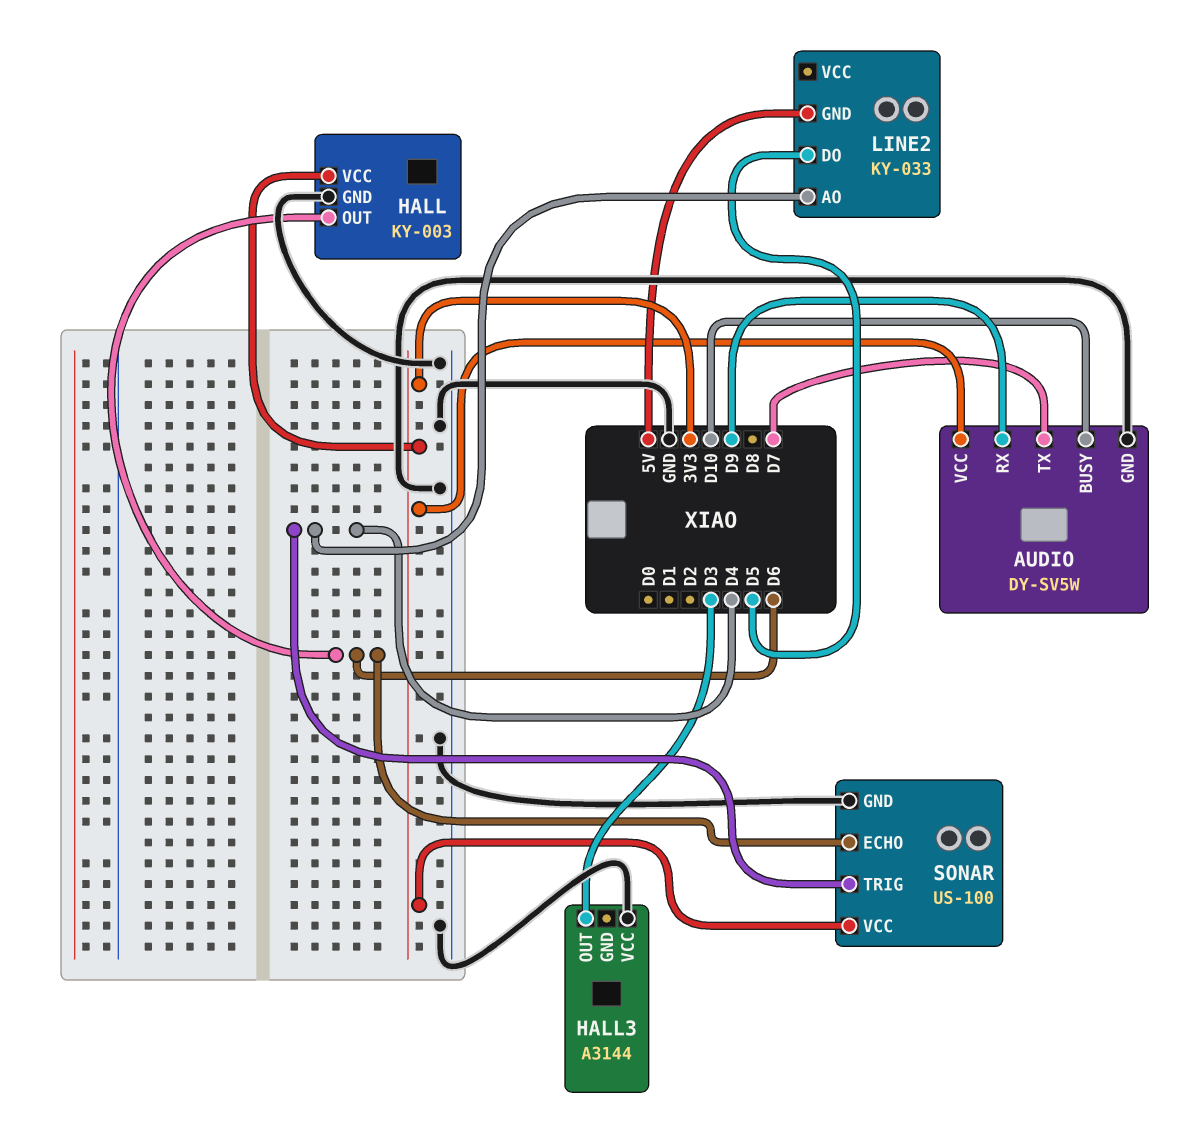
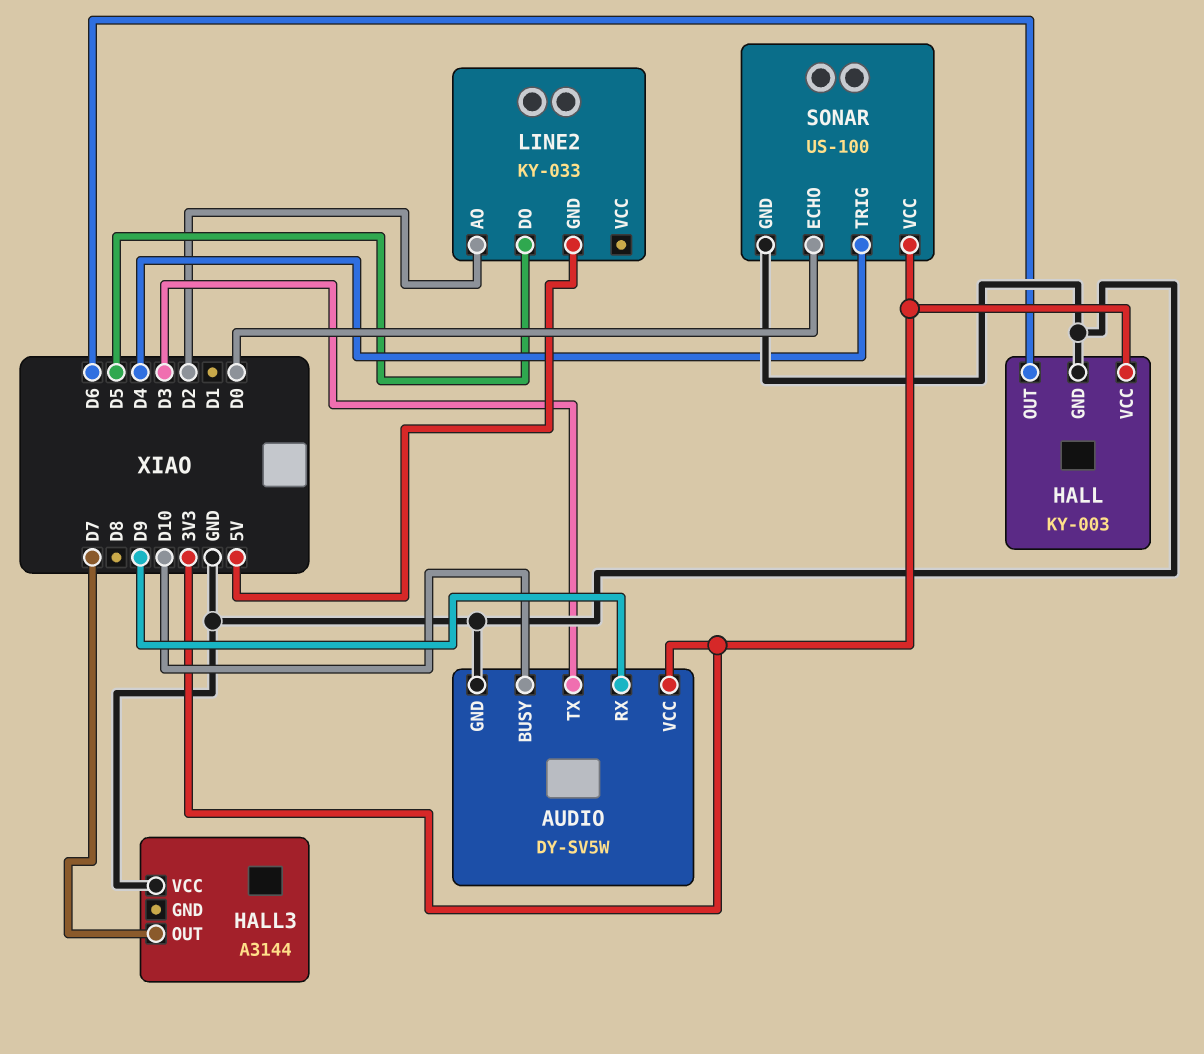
AUDIO pin TX: D7 -> D3
HALL3 pin OUT: D3 -> D7
LINE2 pin AO: D4 -> D2
SONAR pin ECHO: D6 -> D0

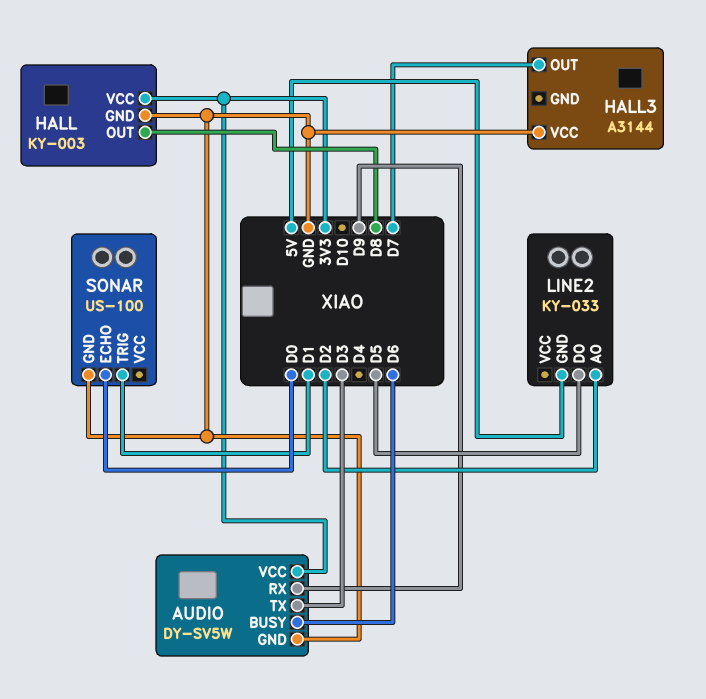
AUDIO pin BUSY: D10 -> D6
HALL pin OUT: D6 -> D8
SONAR pin TRIG: D4 -> D1
SONAR pin VCC: 3V3 -> none

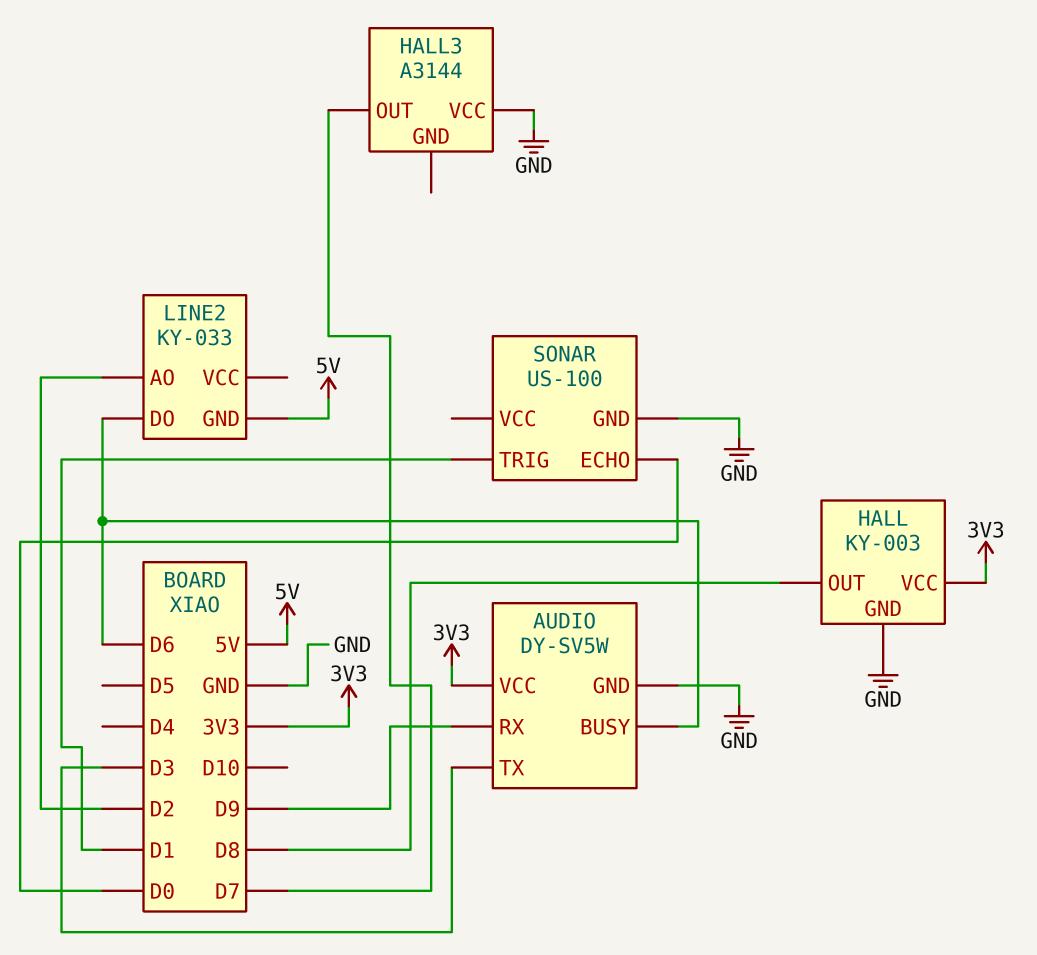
LINE2 pin DO: D5 -> D6

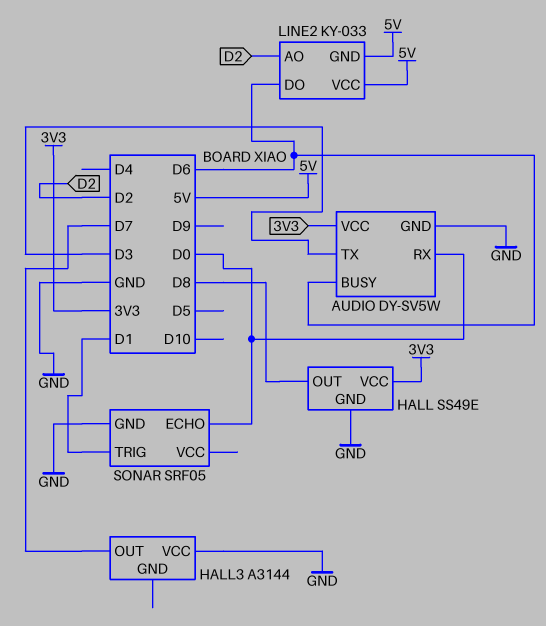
AUDIO pin RX: D9 -> D0
HALL: KY-003 -> SS49E
LINE2 pin VCC: none -> 5V
SONAR: US-100 -> SRF05

